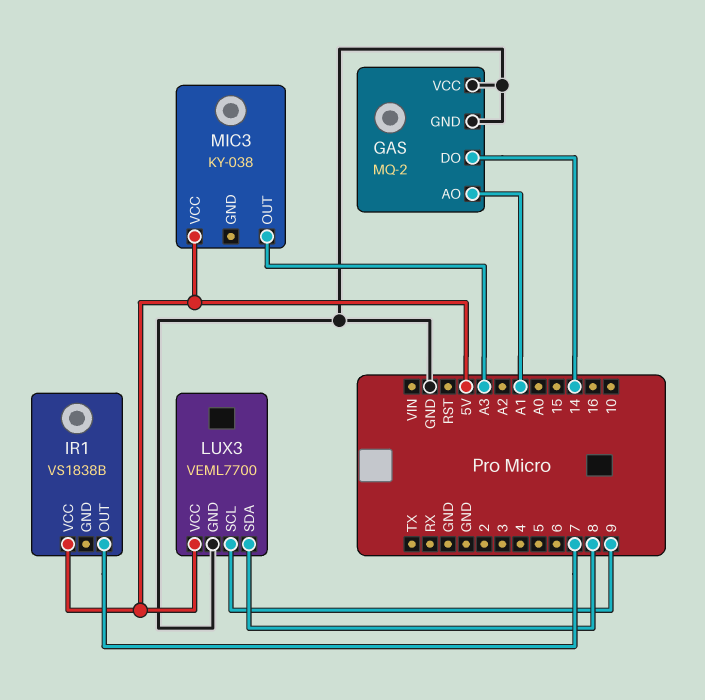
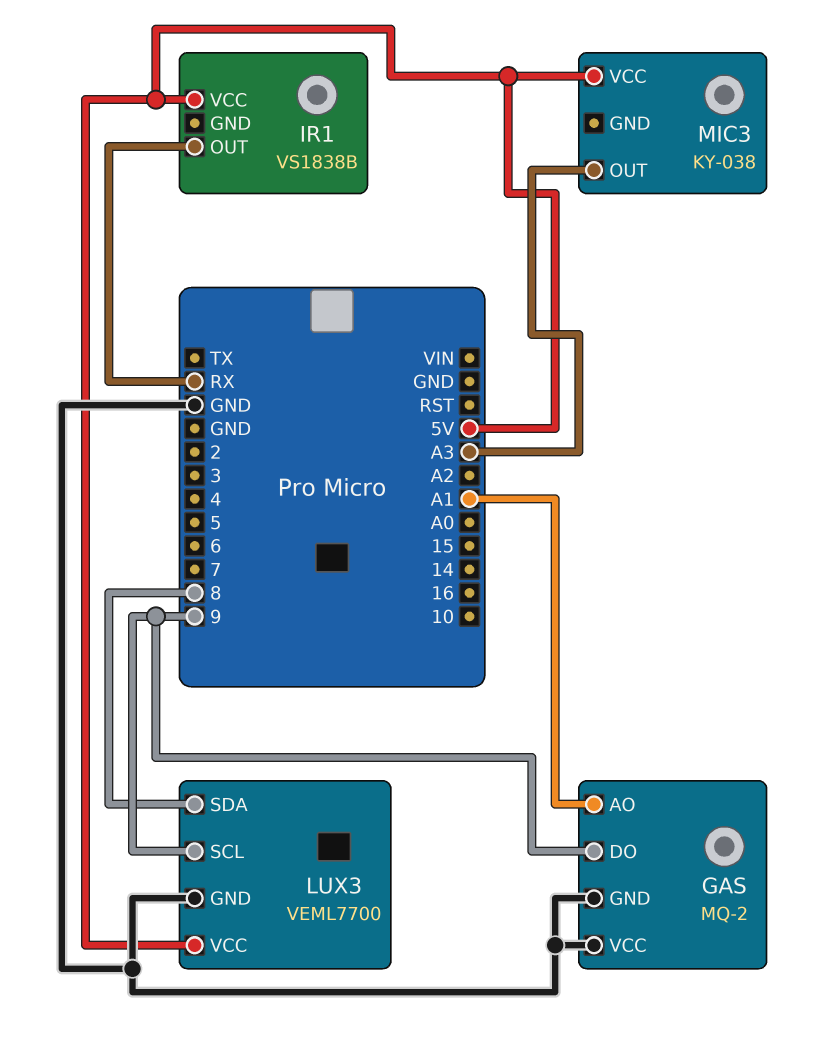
GAS pin DO: 14 -> 9
IR1 pin OUT: 7 -> RX

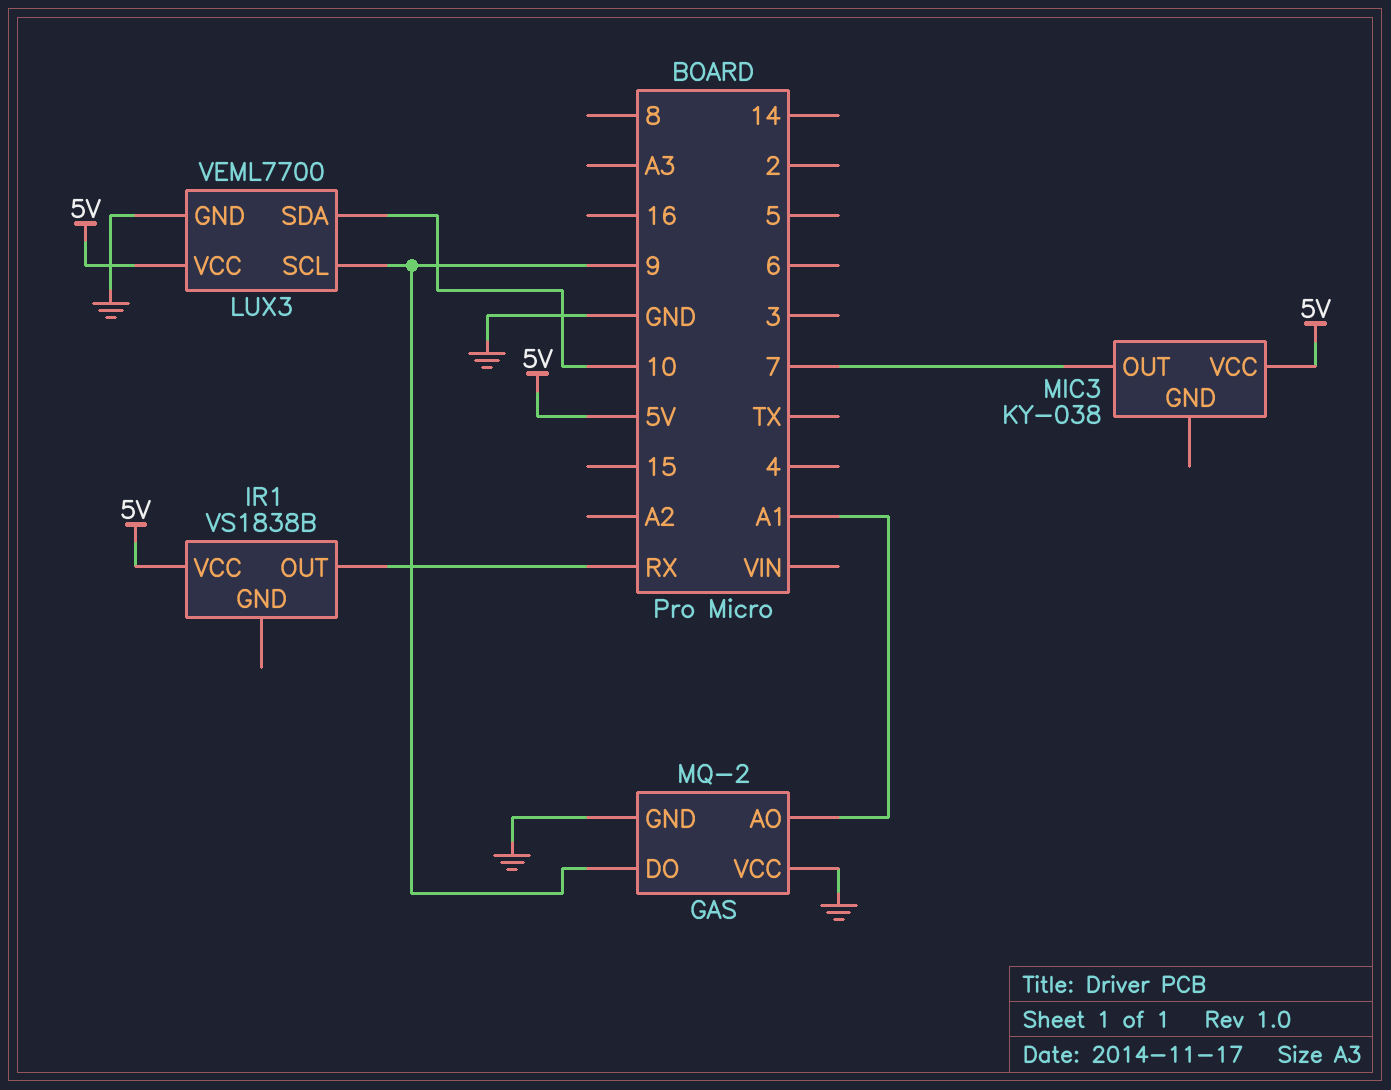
LUX3 pin SDA: 8 -> 10
MIC3 pin OUT: A3 -> 7

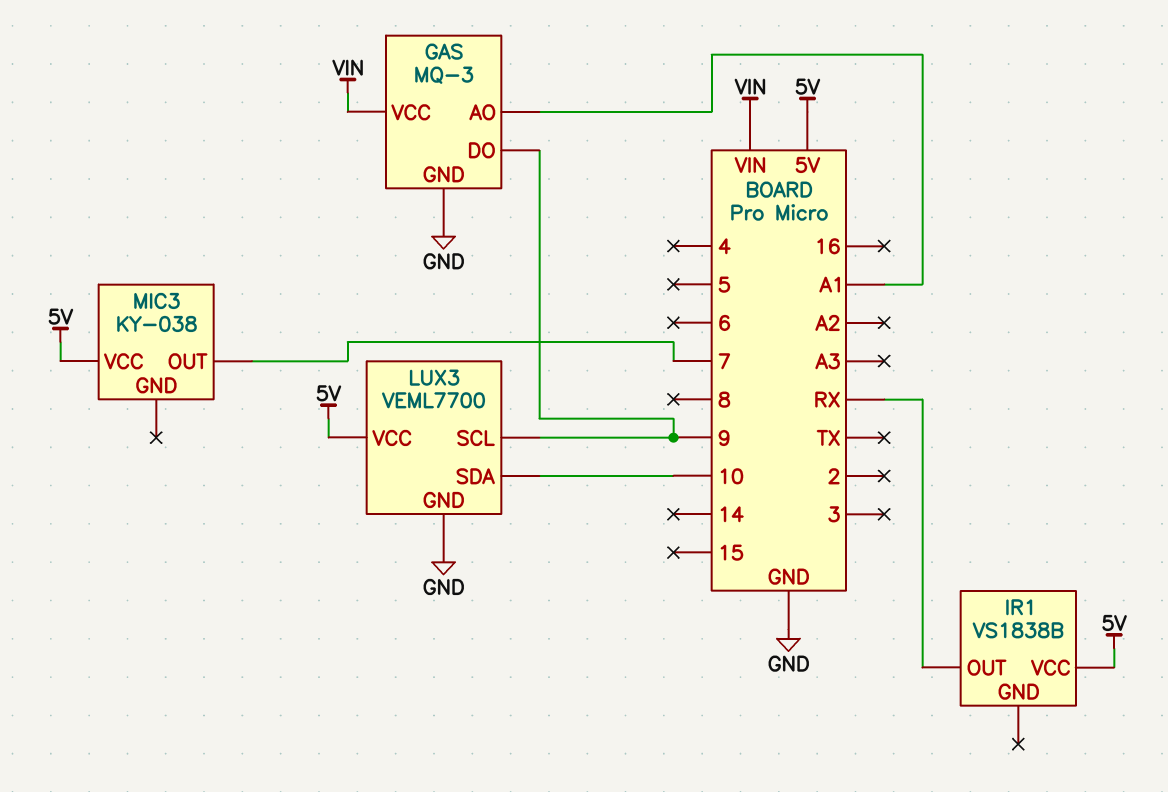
GAS: MQ-2 -> MQ-3
GAS pin VCC: GND -> VIN

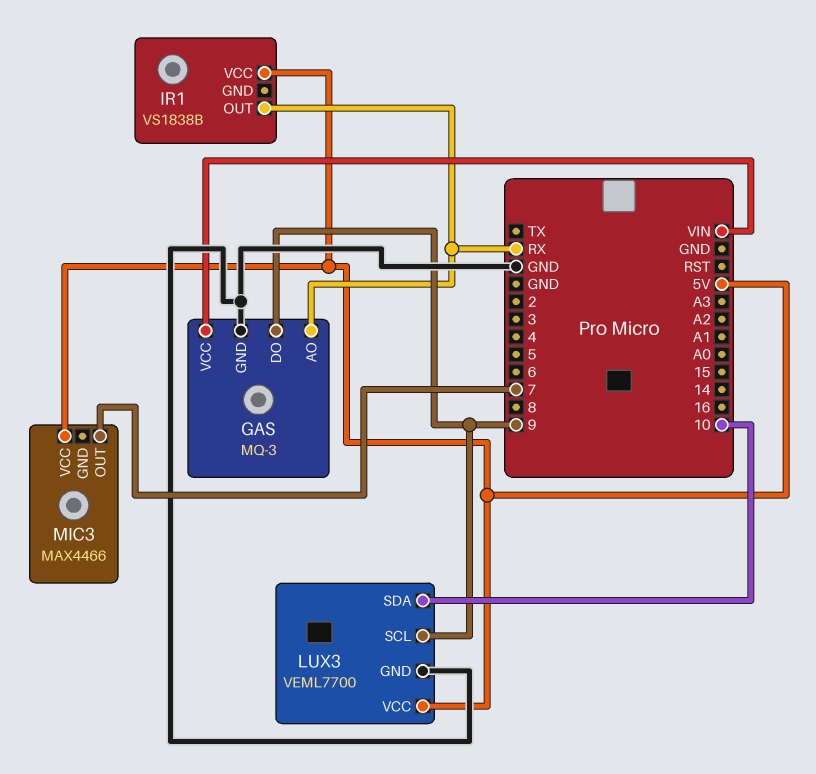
GAS pin AO: A1 -> RX
MIC3: KY-038 -> MAX4466

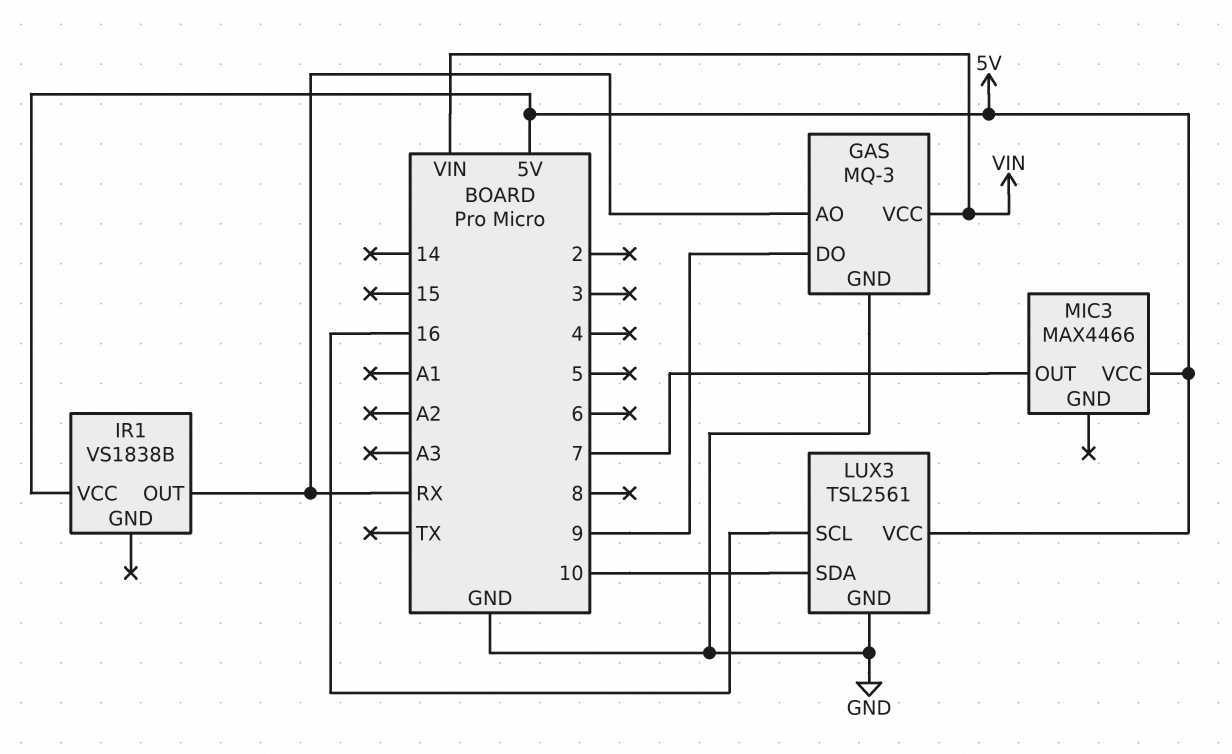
LUX3: VEML7700 -> TSL2561
LUX3 pin SCL: 9 -> 16

